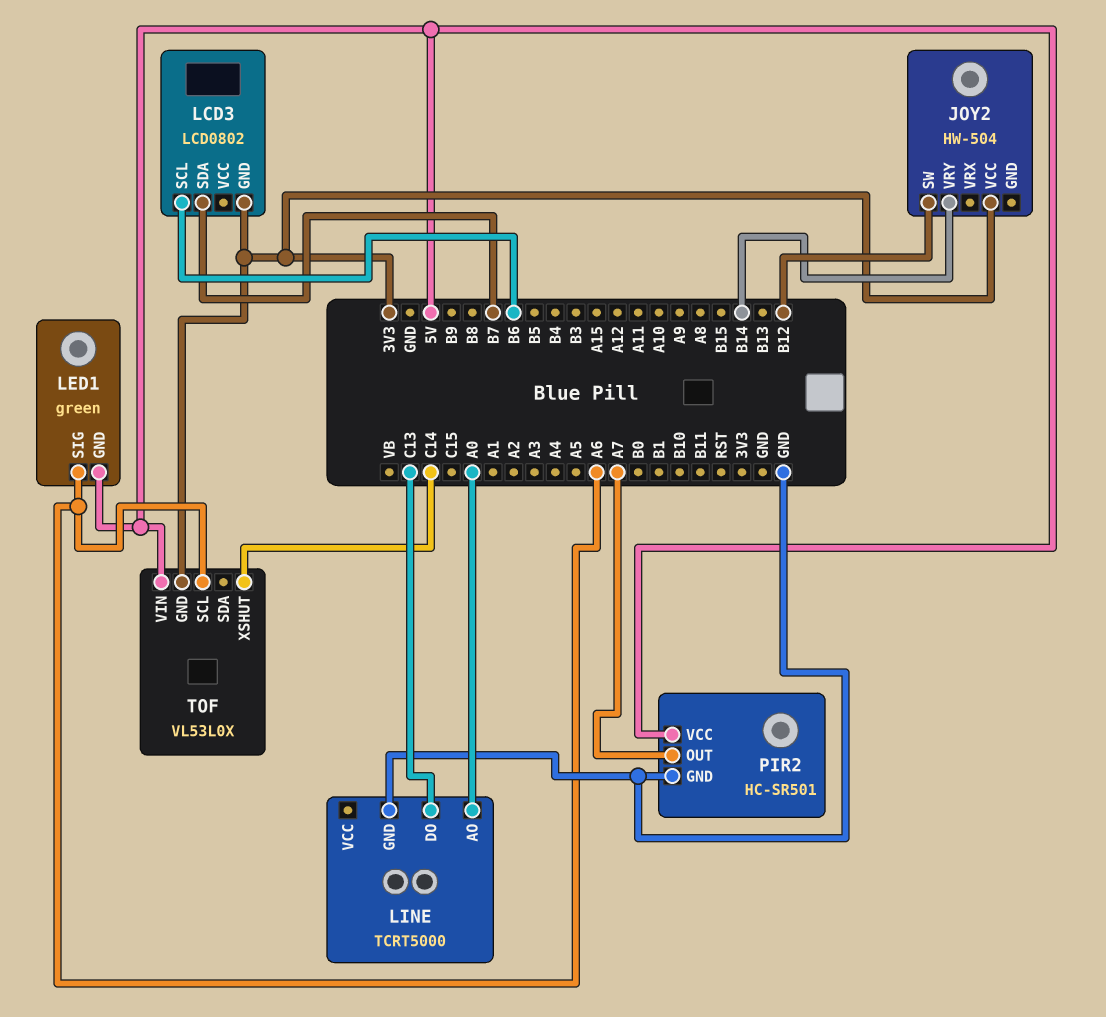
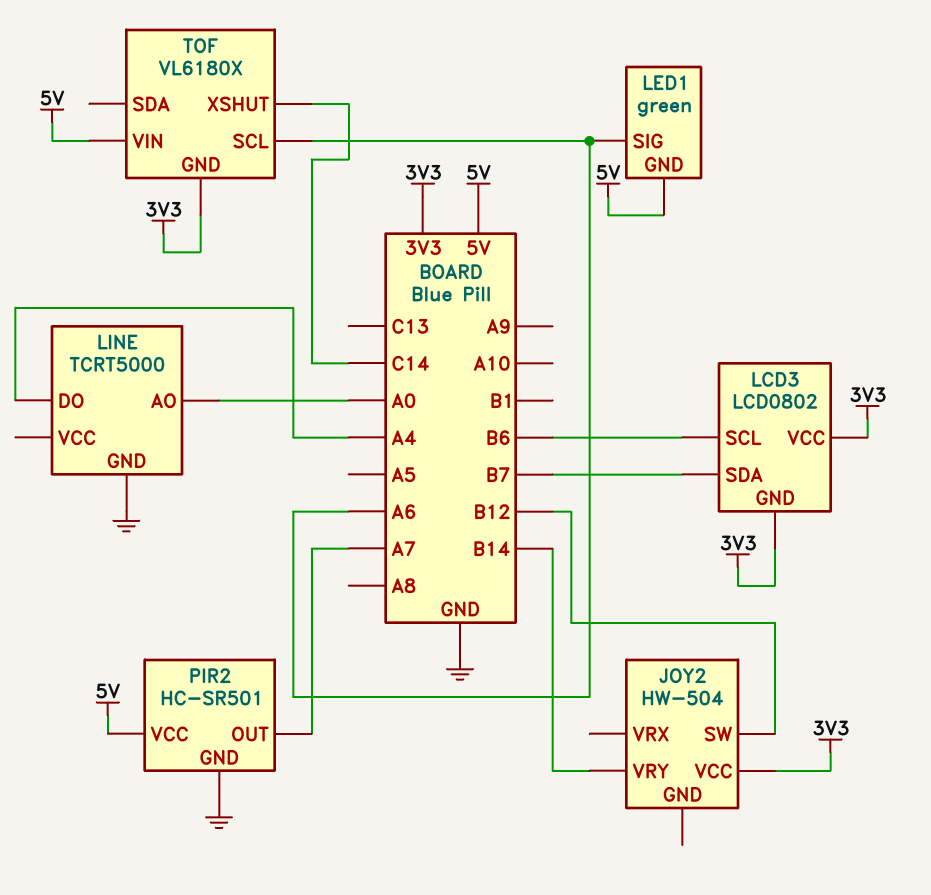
LCD3 pin VCC: none -> 3V3
LINE pin DO: C13 -> A4
TOF: VL53L0X -> VL6180X

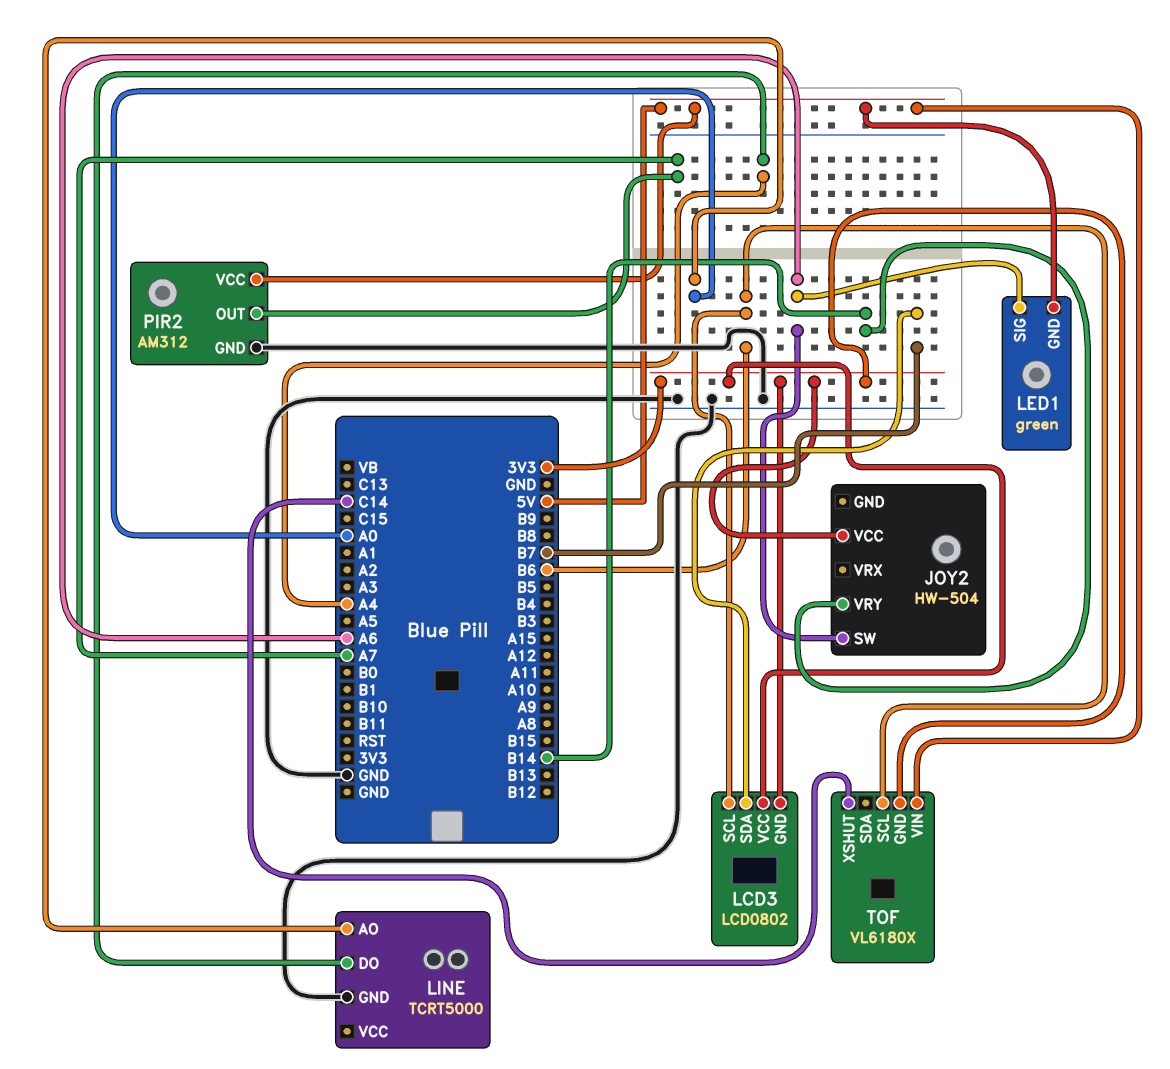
JOY2 pin SW: B12 -> A6
PIR2: HC-SR501 -> AM312
TOF pin SCL: A6 -> B6

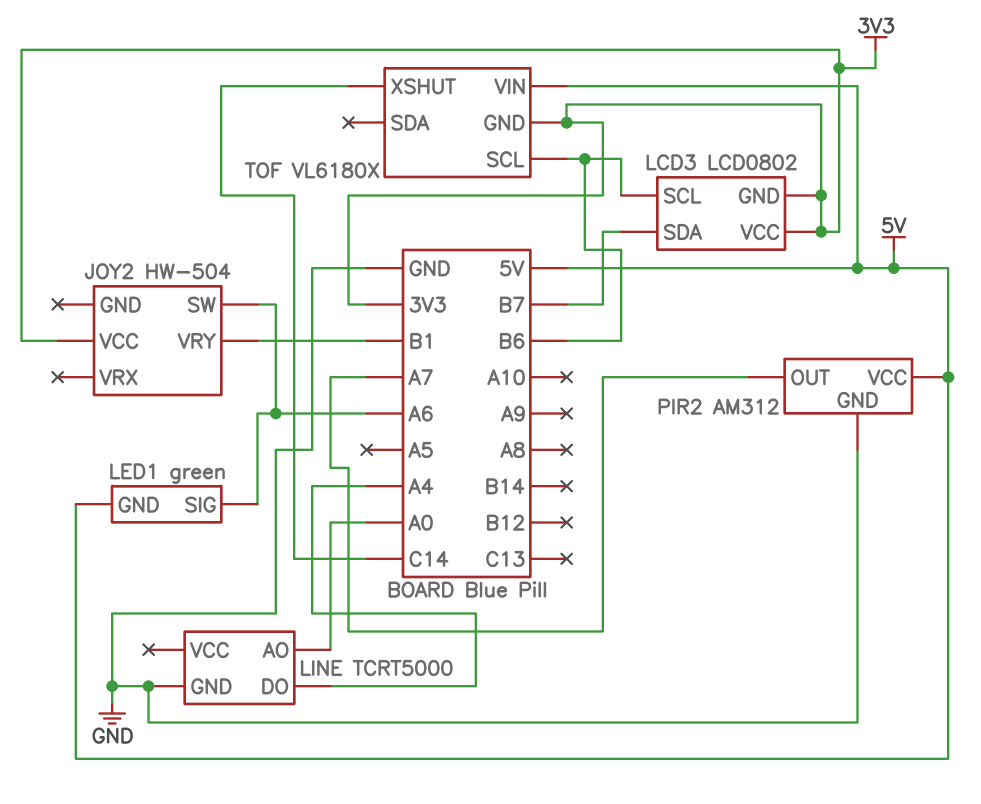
JOY2 pin VRY: B14 -> B1

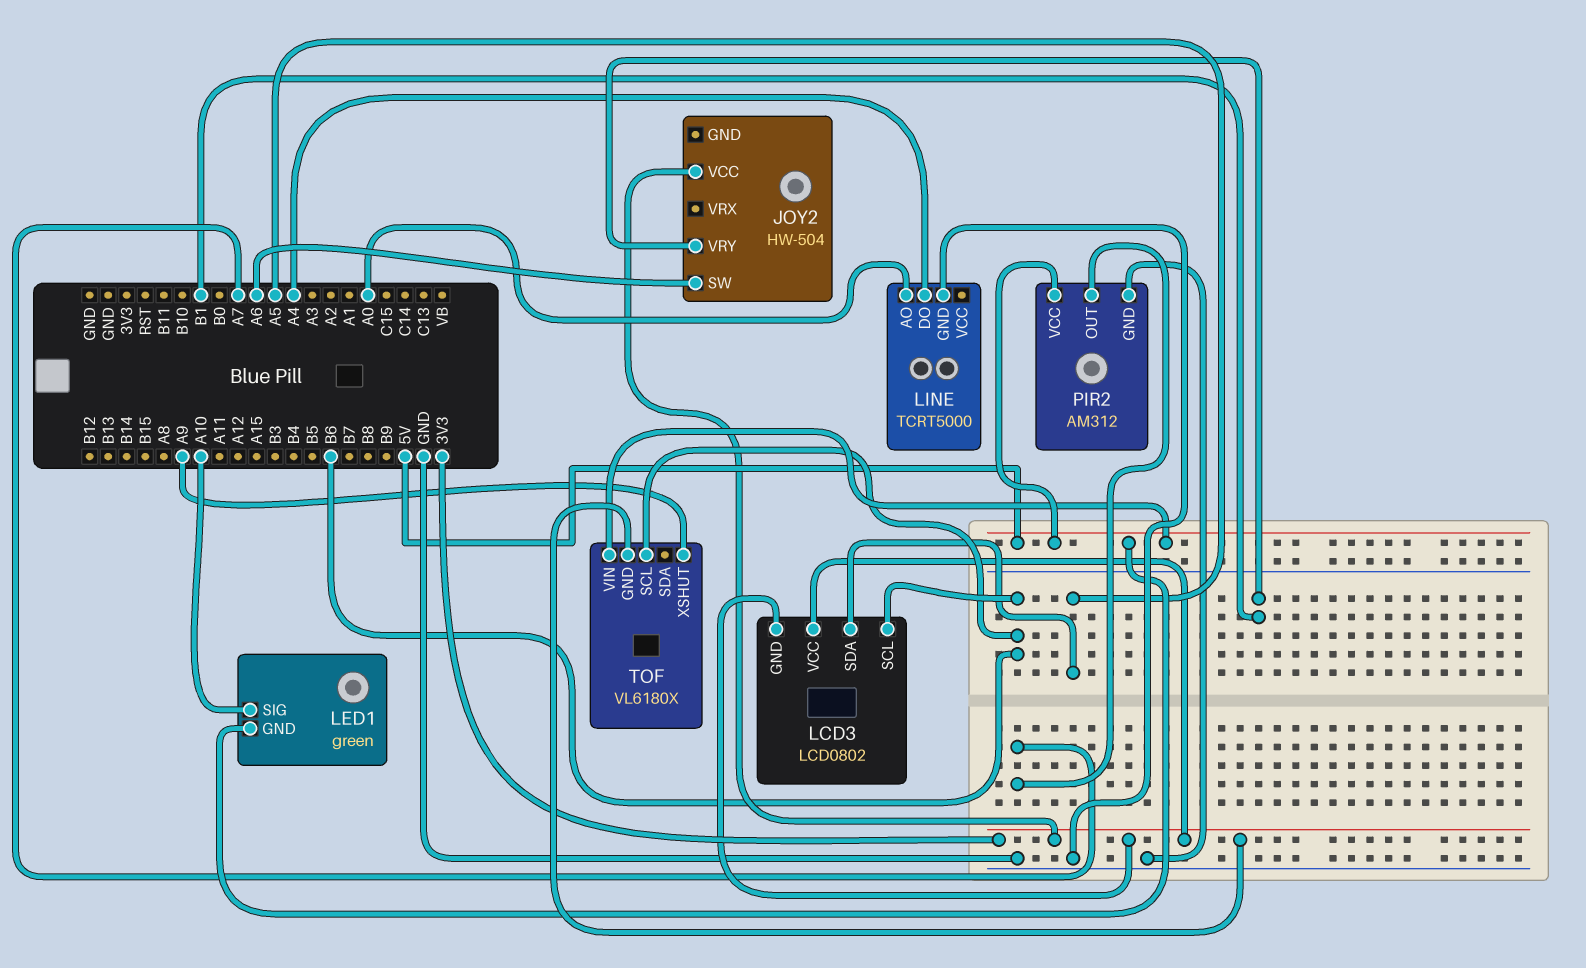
LCD3 pin SDA: B7 -> A5
LED1 pin SIG: A6 -> A10
TOF pin XSHUT: C14 -> A9

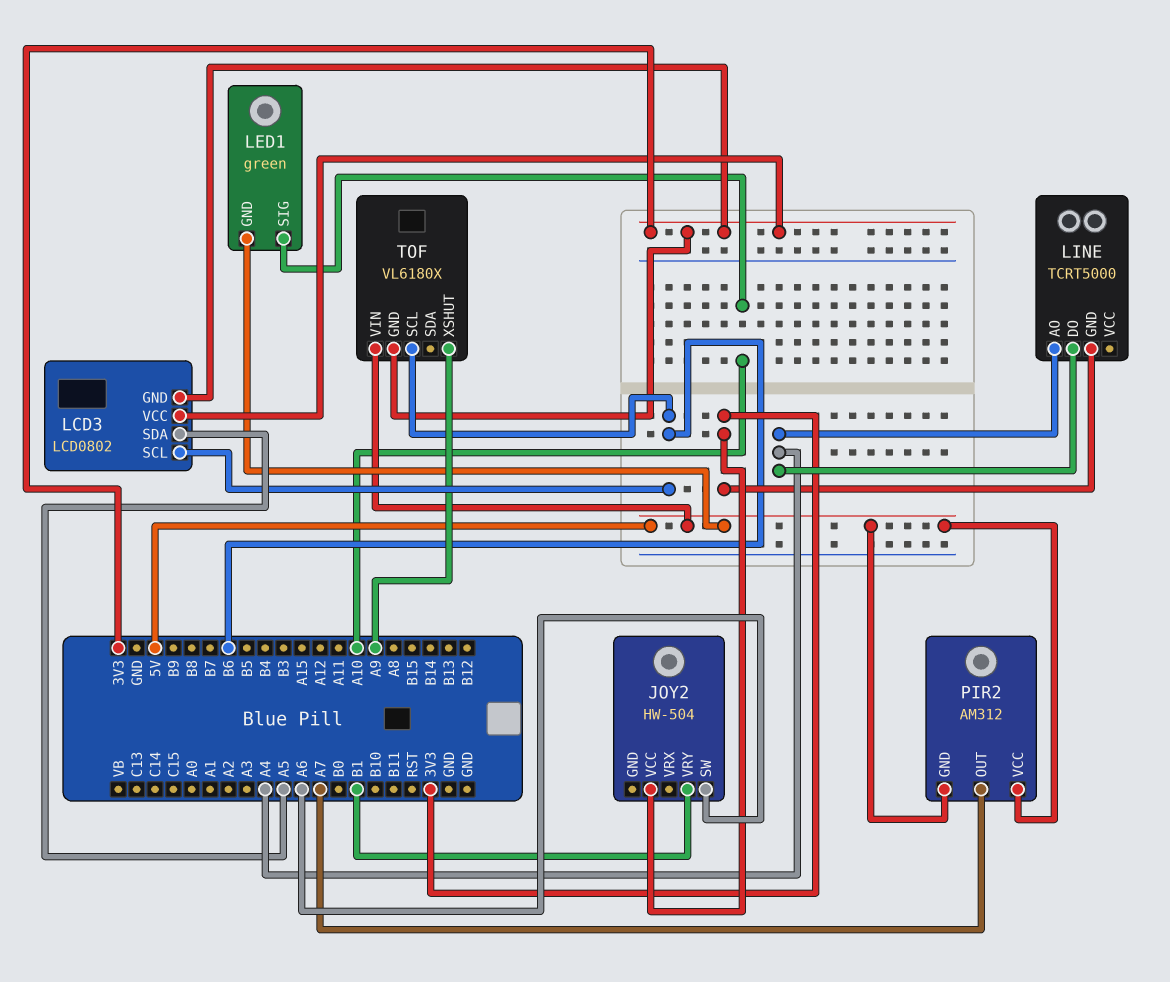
LINE pin AO: A0 -> A4
LINE pin GND: GND -> 3V3
PIR2 pin GND: GND -> 5V

